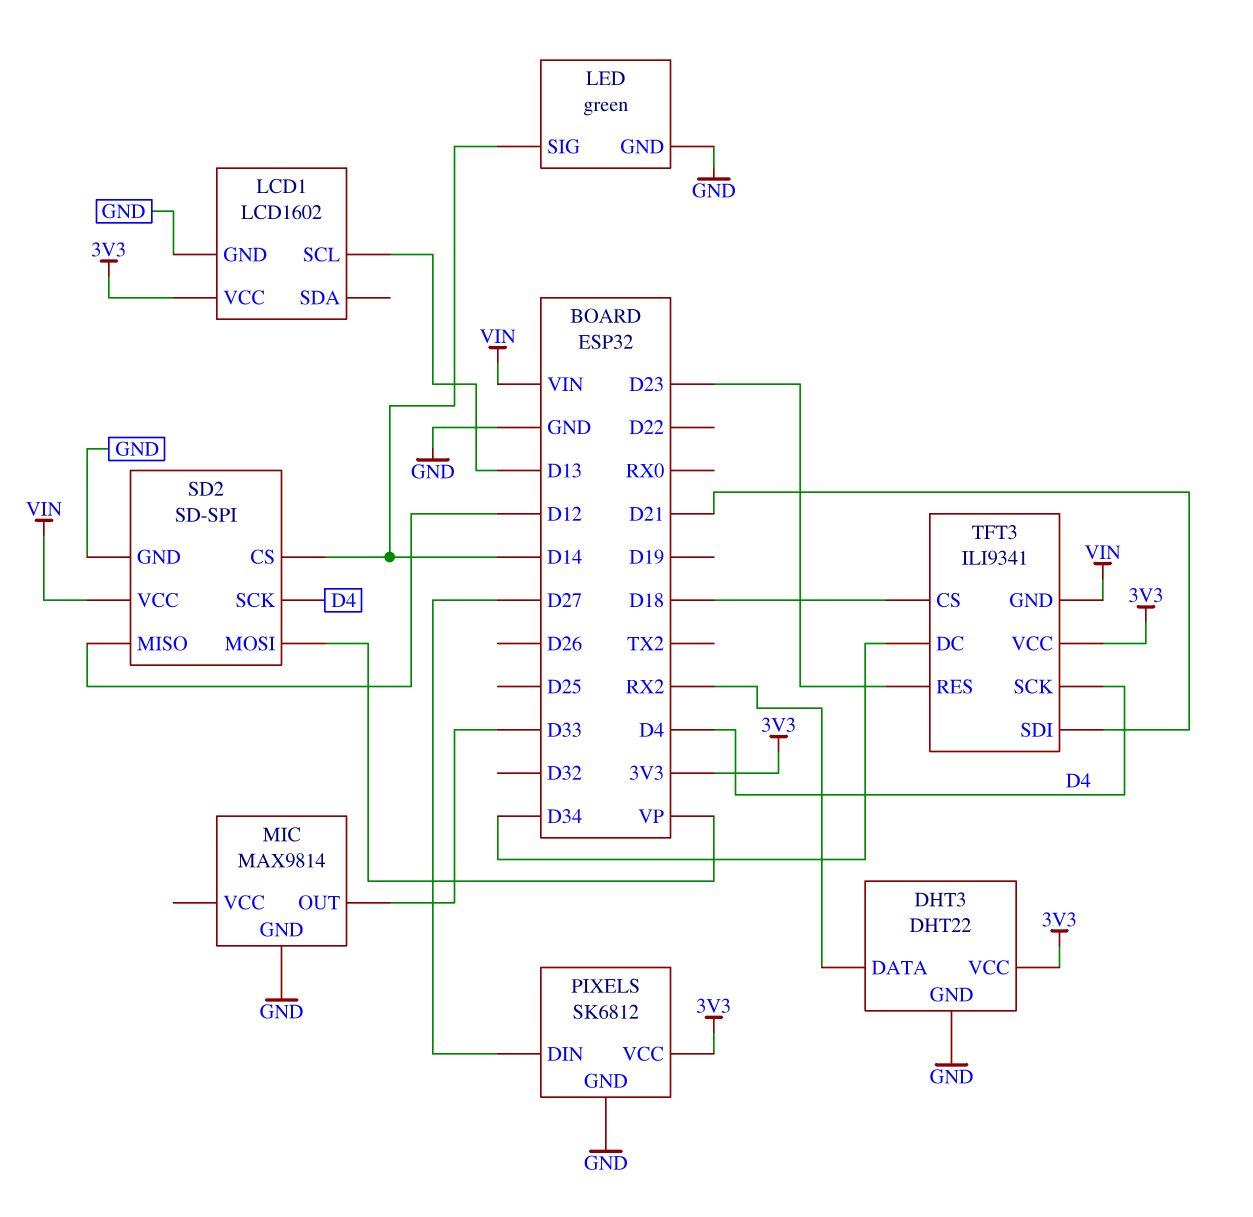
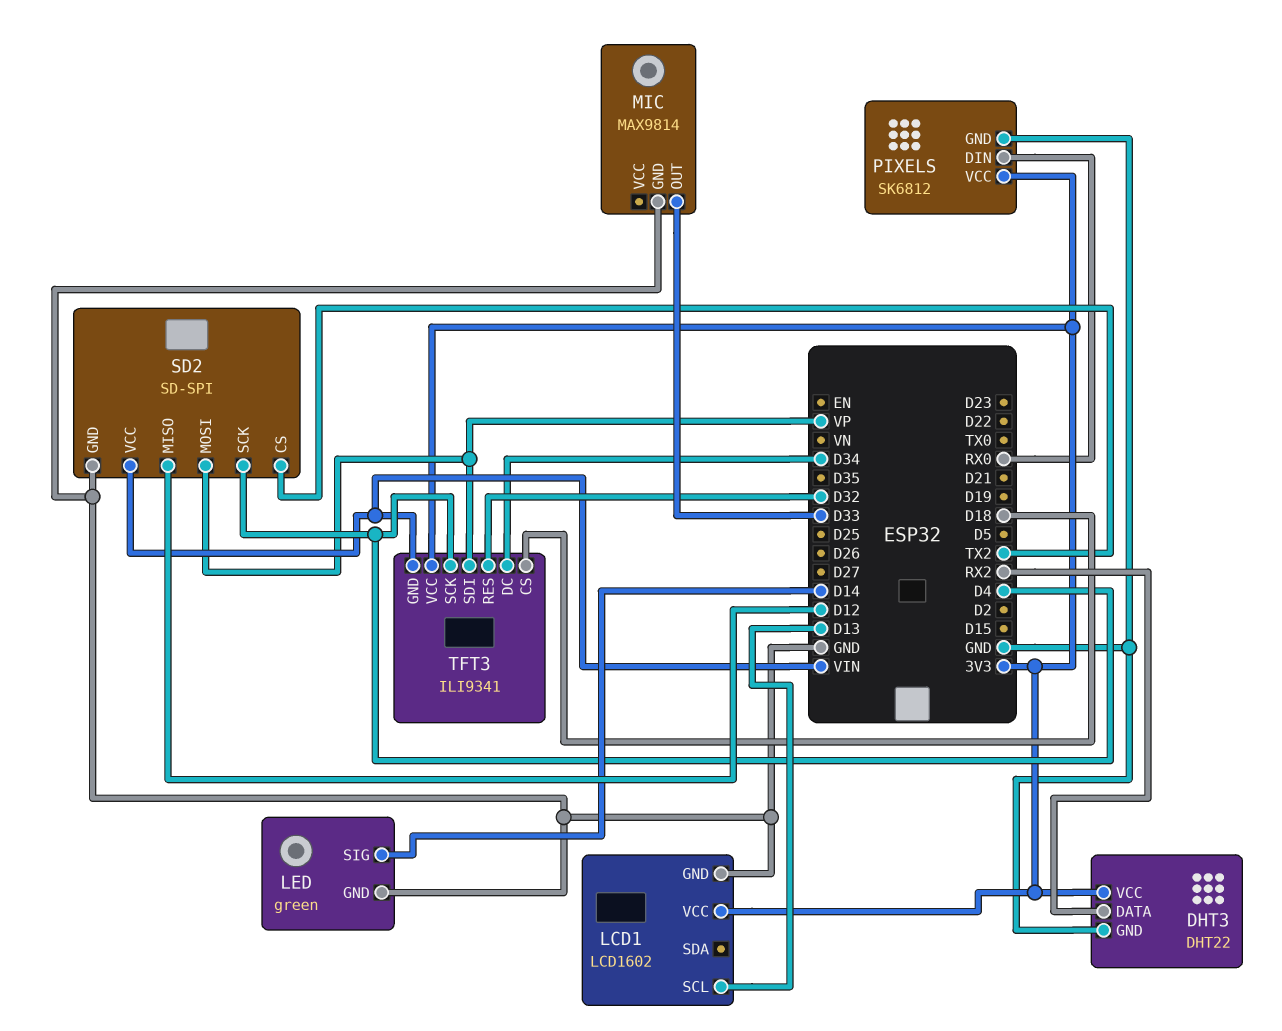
PIXELS pin DIN: D27 -> RX0
SD2 pin CS: D14 -> TX2
TFT3 pin RES: D23 -> D32
TFT3 pin SDI: D21 -> VP

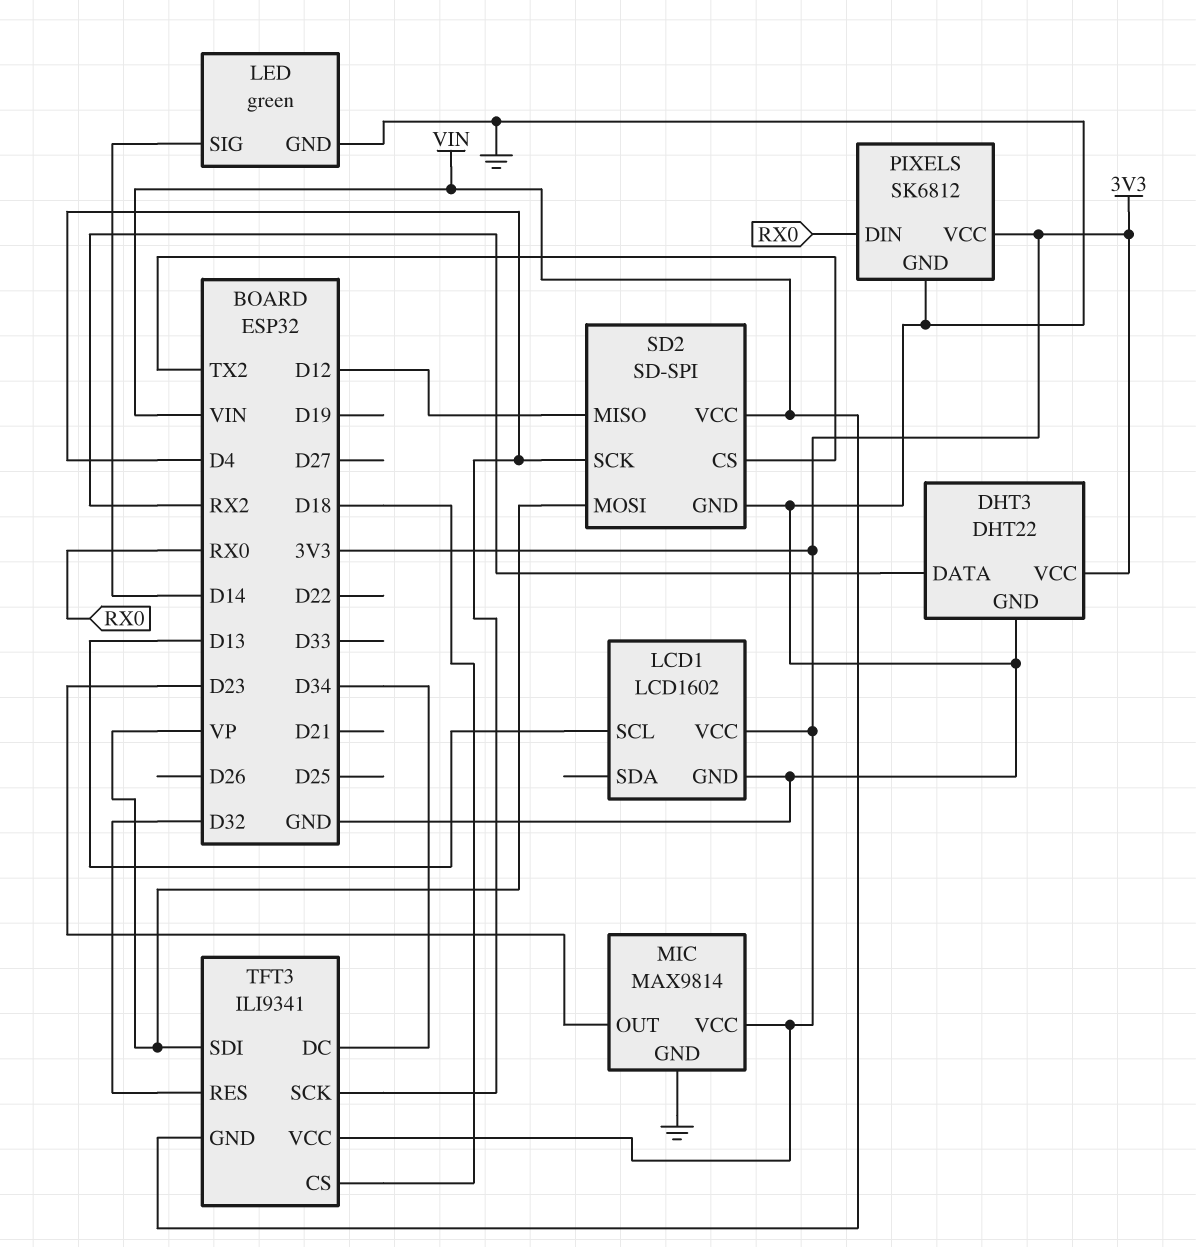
MIC pin OUT: D33 -> D23
MIC pin VCC: none -> 3V3

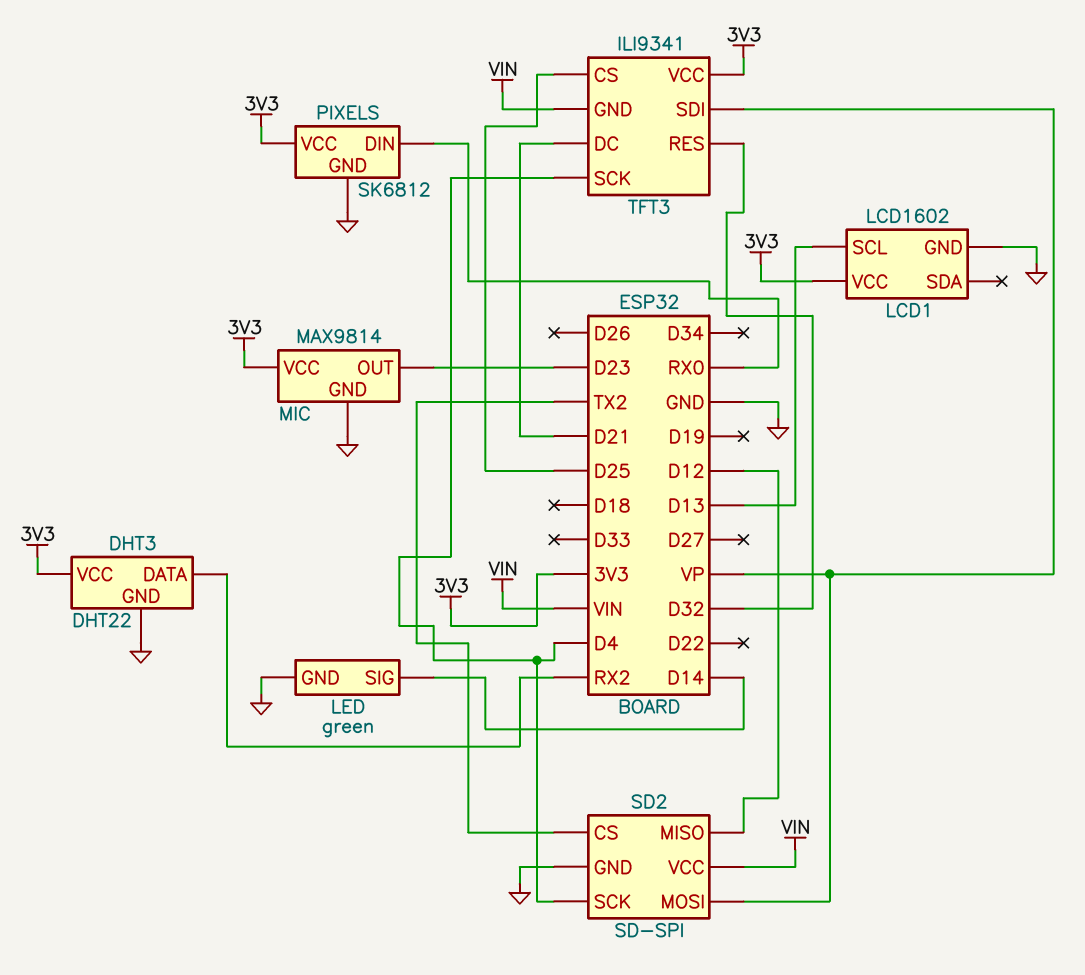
TFT3 pin CS: D18 -> D25
TFT3 pin DC: D34 -> D21

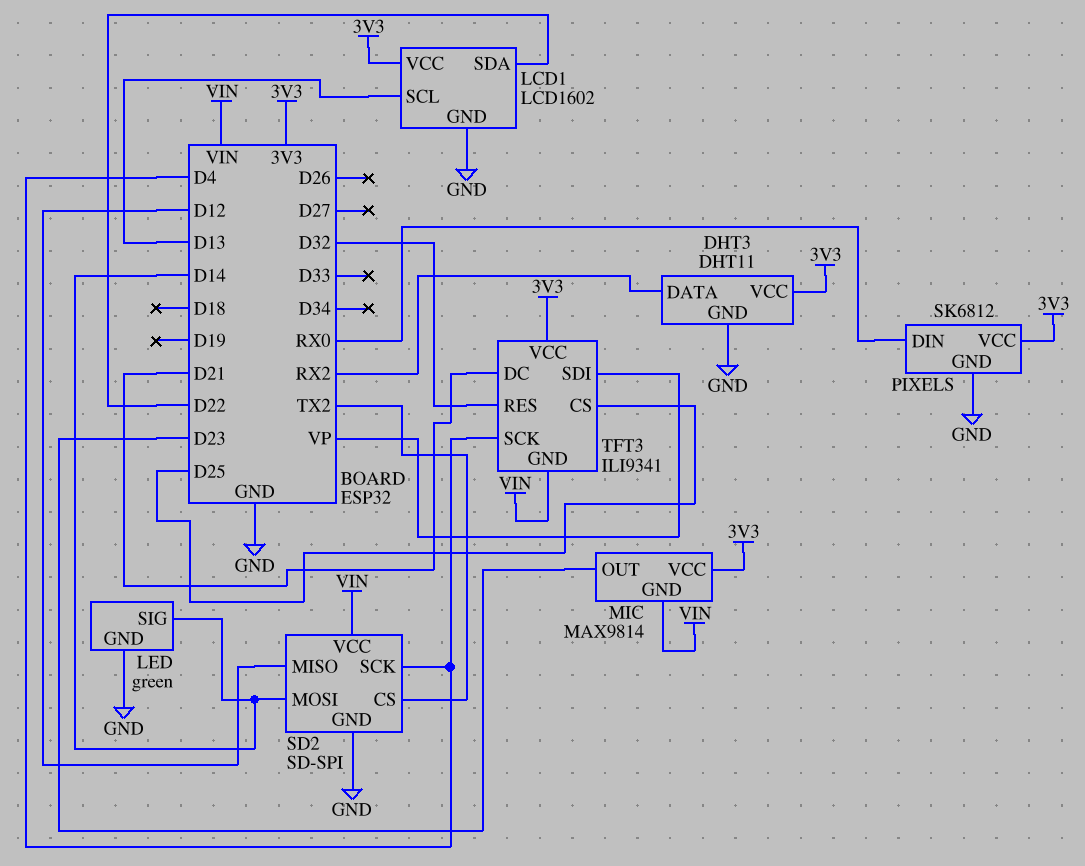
DHT3: DHT22 -> DHT11
LCD1 pin SDA: none -> D22
MIC pin GND: GND -> VIN
SD2 pin MOSI: VP -> D14

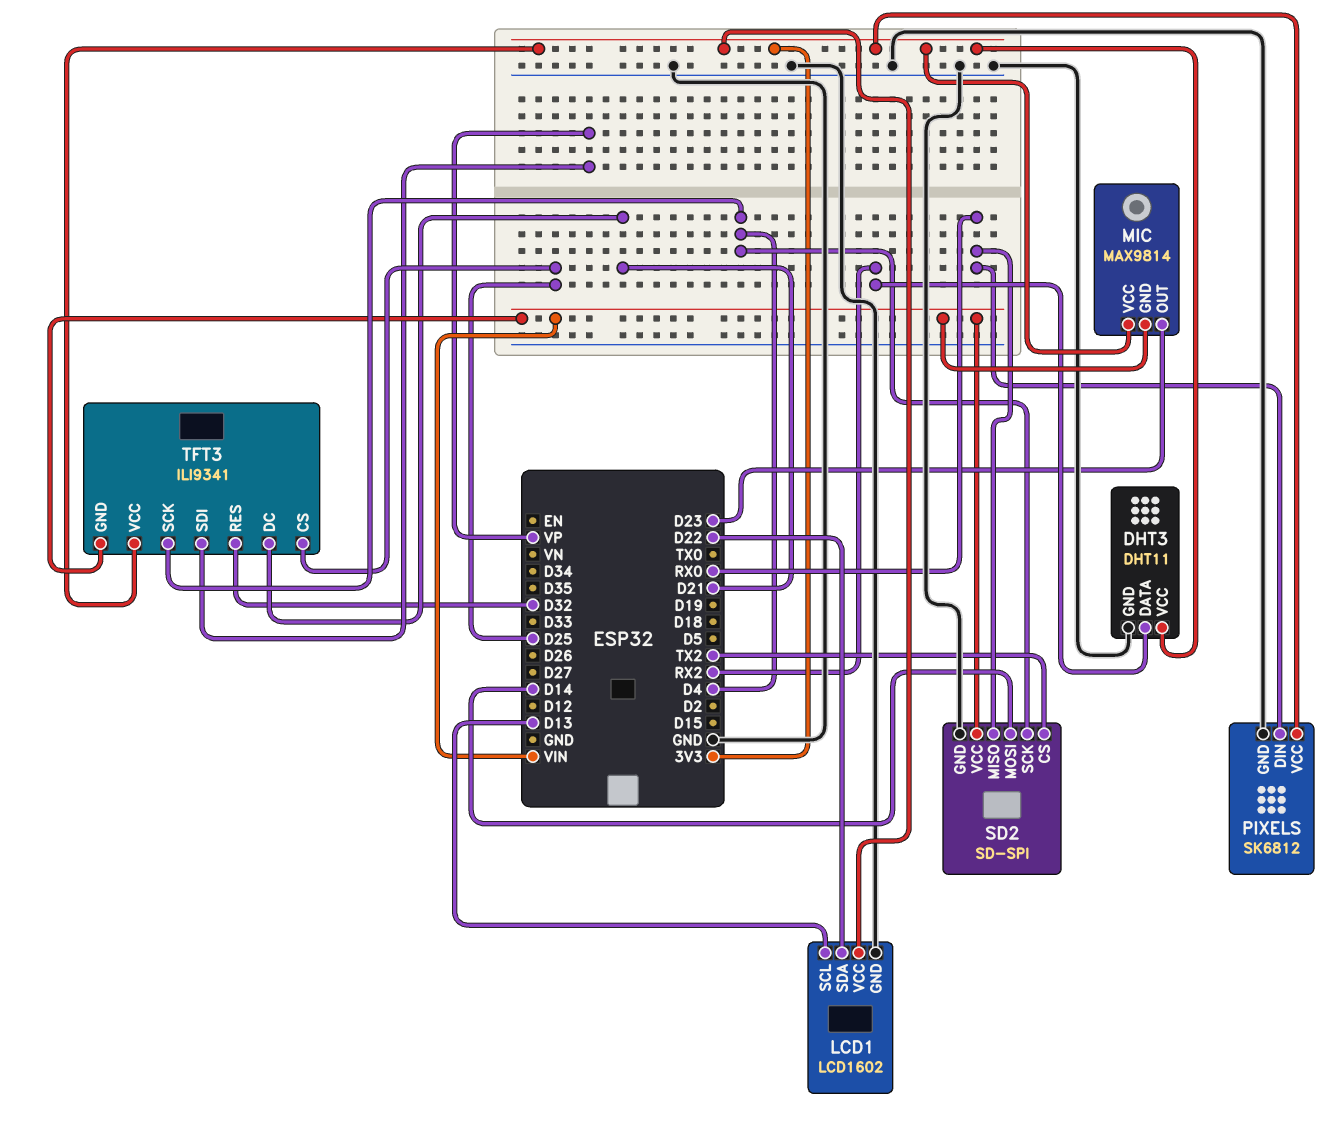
LED: green -> none
LED pin GND: GND -> none
LED pin SIG: D14 -> none
SD2 pin MISO: D12 -> RX0

